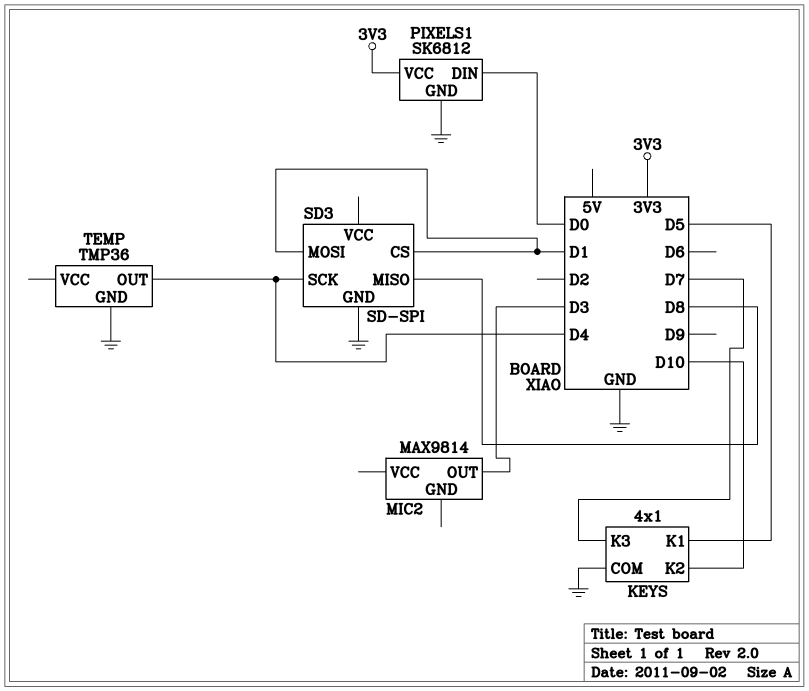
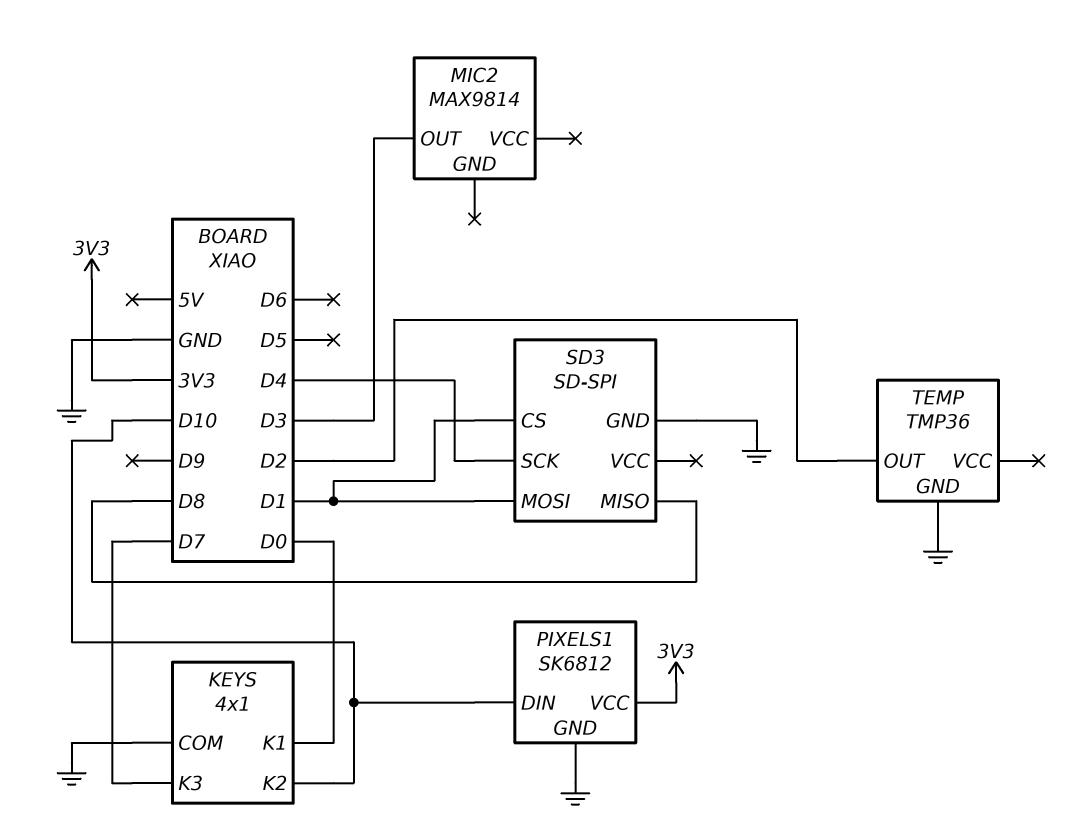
KEYS pin K1: D5 -> D0
PIXELS1 pin DIN: D0 -> D10
TEMP pin OUT: D4 -> D2

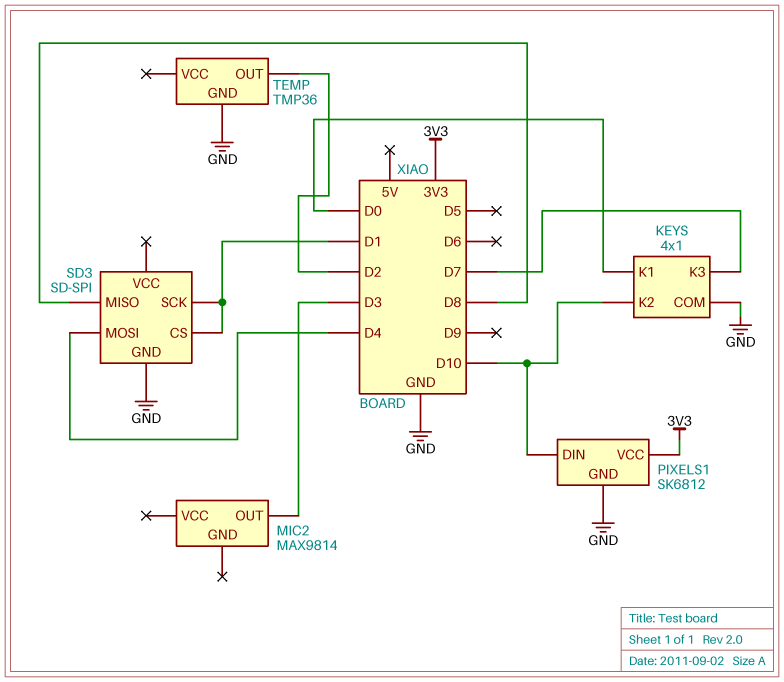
SD3 pin MOSI: D1 -> D4
SD3 pin SCK: D4 -> D1

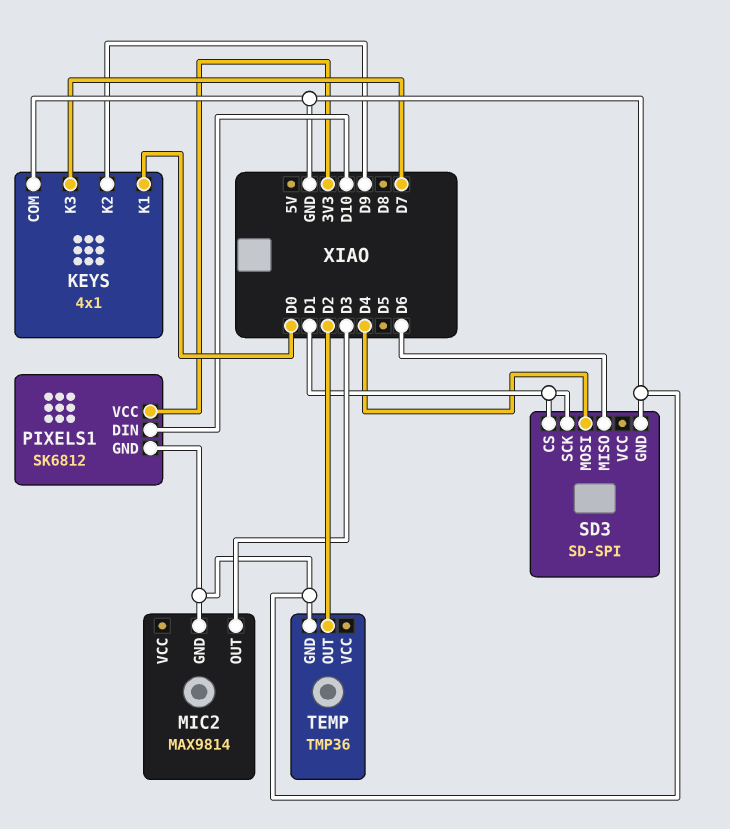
KEYS pin K2: D10 -> D9
MIC2 pin GND: none -> GND
SD3 pin MISO: D8 -> D6

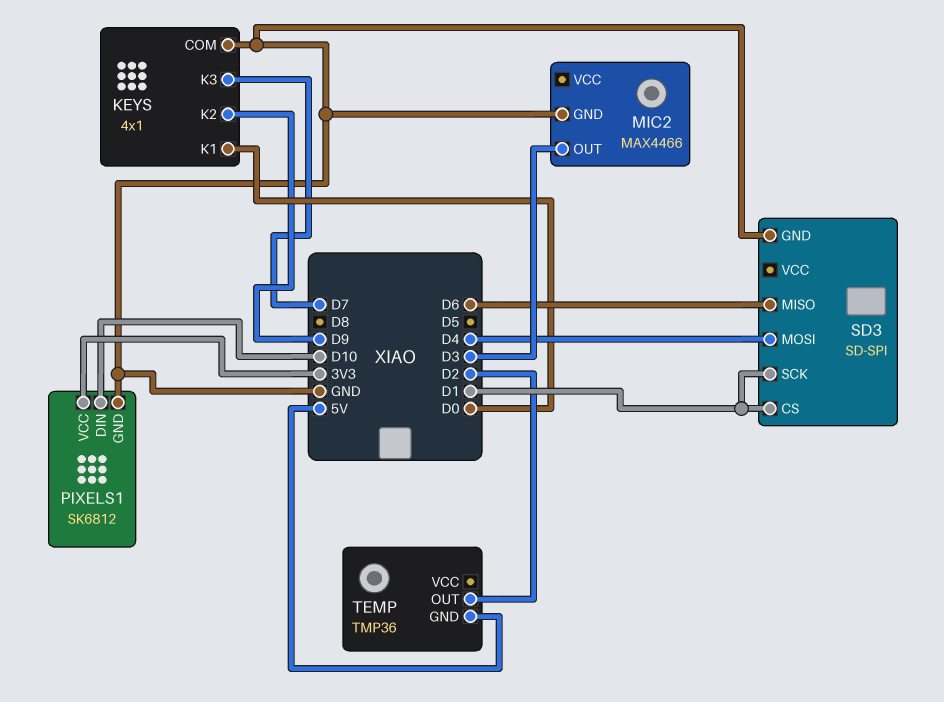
MIC2: MAX9814 -> MAX4466
TEMP pin GND: GND -> 5V

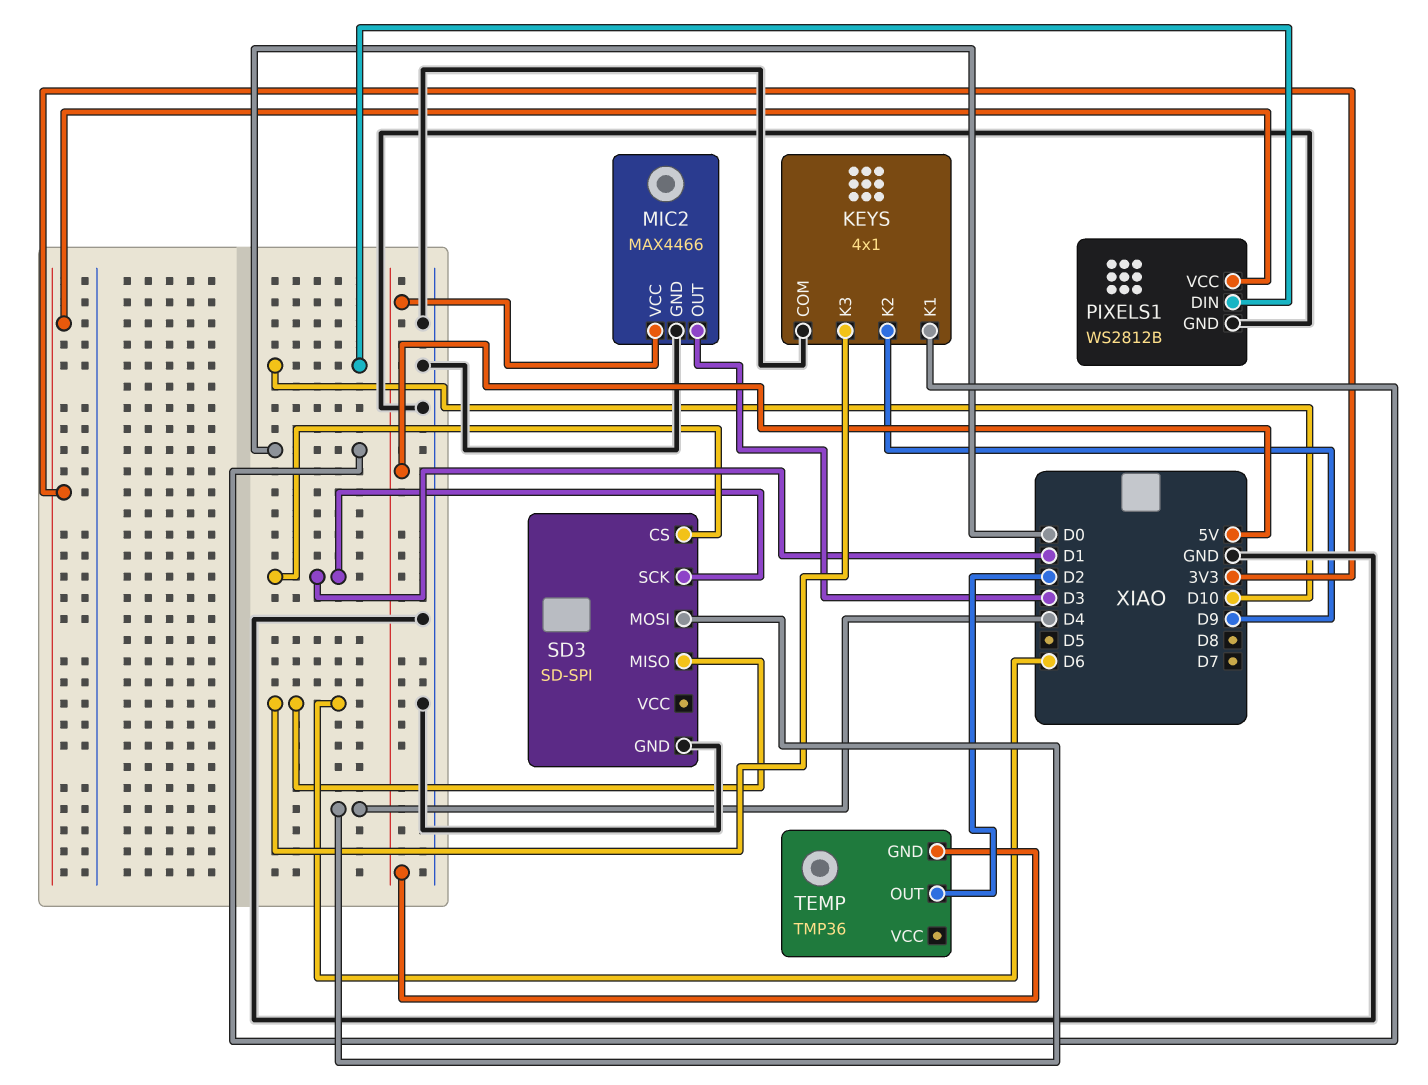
KEYS pin K3: D7 -> D6
MIC2 pin VCC: none -> 5V
PIXELS1: SK6812 -> WS2812B

